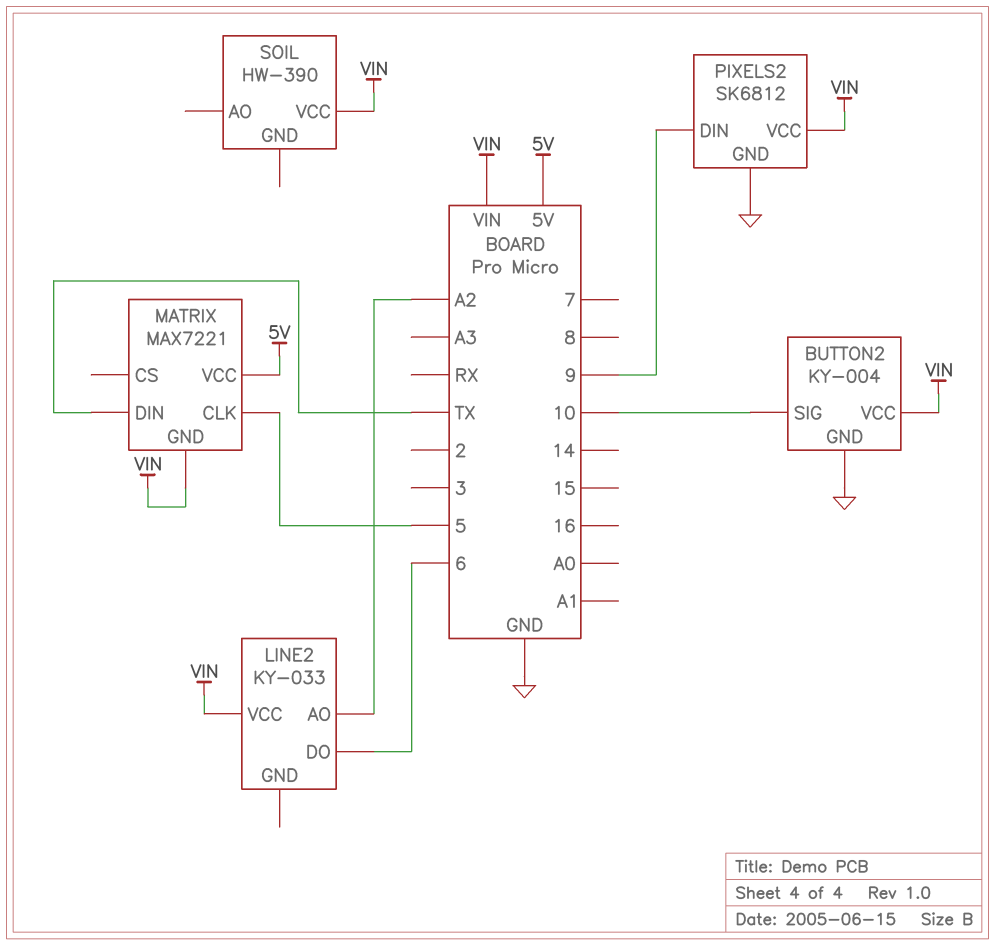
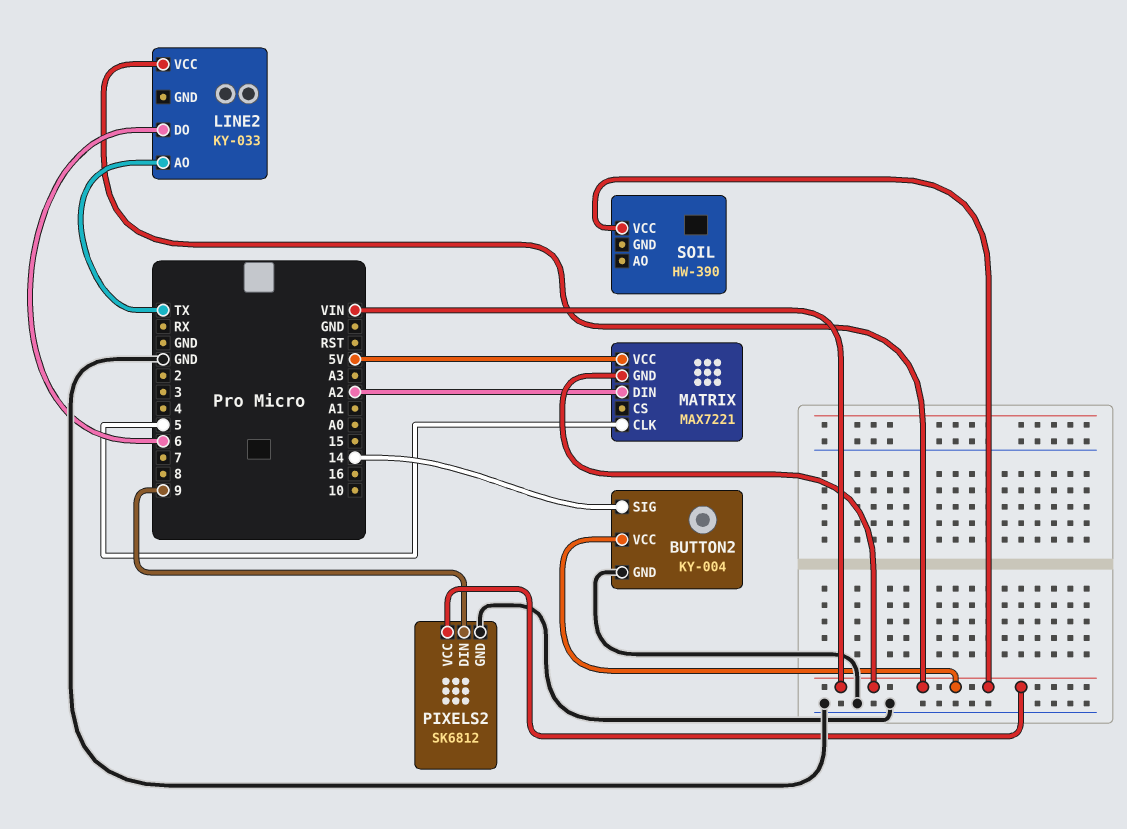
BUTTON2 pin SIG: 10 -> 14
LINE2 pin AO: A2 -> TX
MATRIX pin DIN: TX -> A2

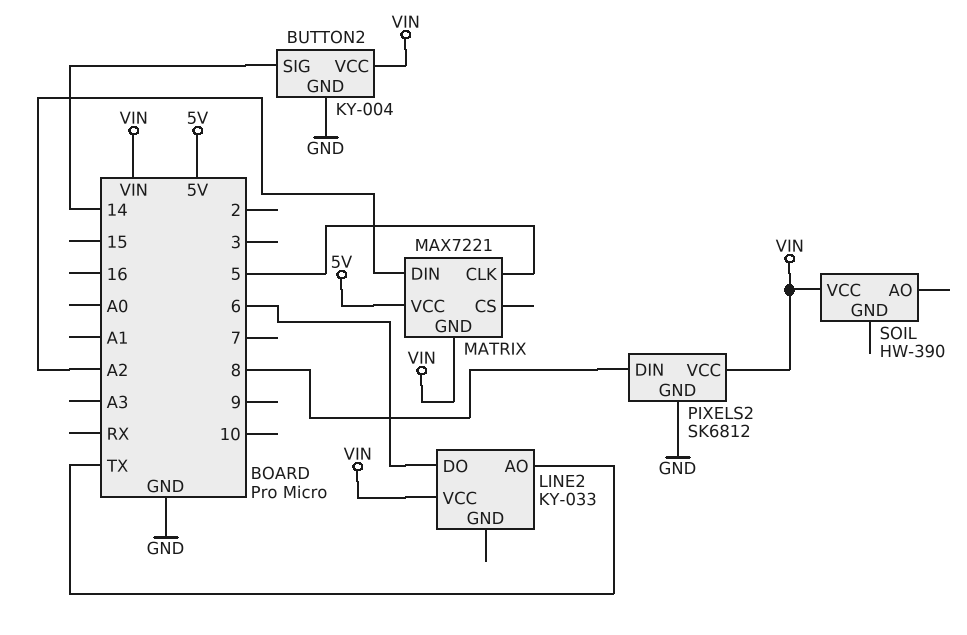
PIXELS2 pin DIN: 9 -> 8

